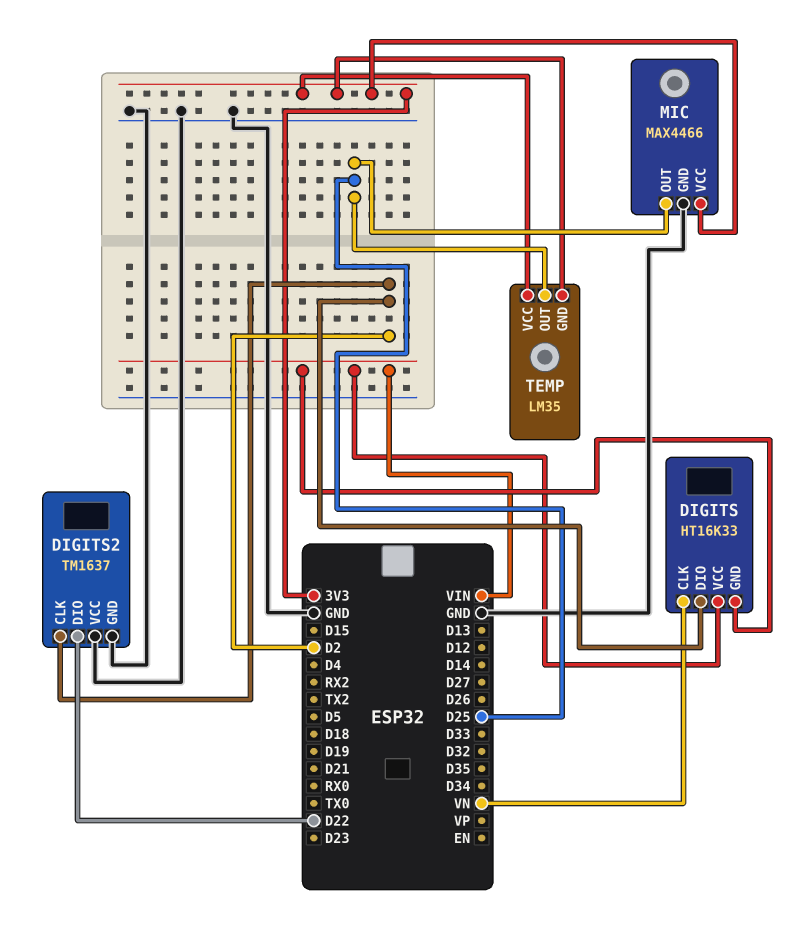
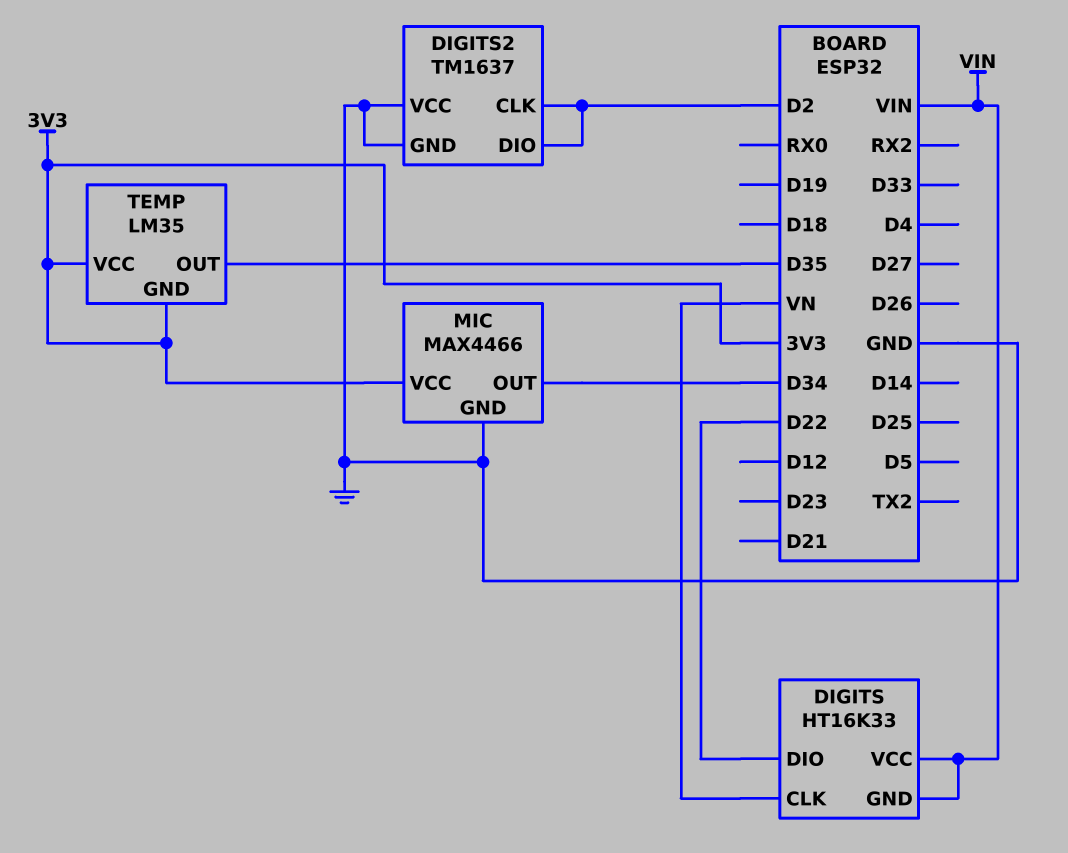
DIGITS pin DIO: D2 -> D22
DIGITS2 pin DIO: D22 -> D2
MIC pin OUT: D25 -> D34
TEMP pin OUT: D25 -> D35

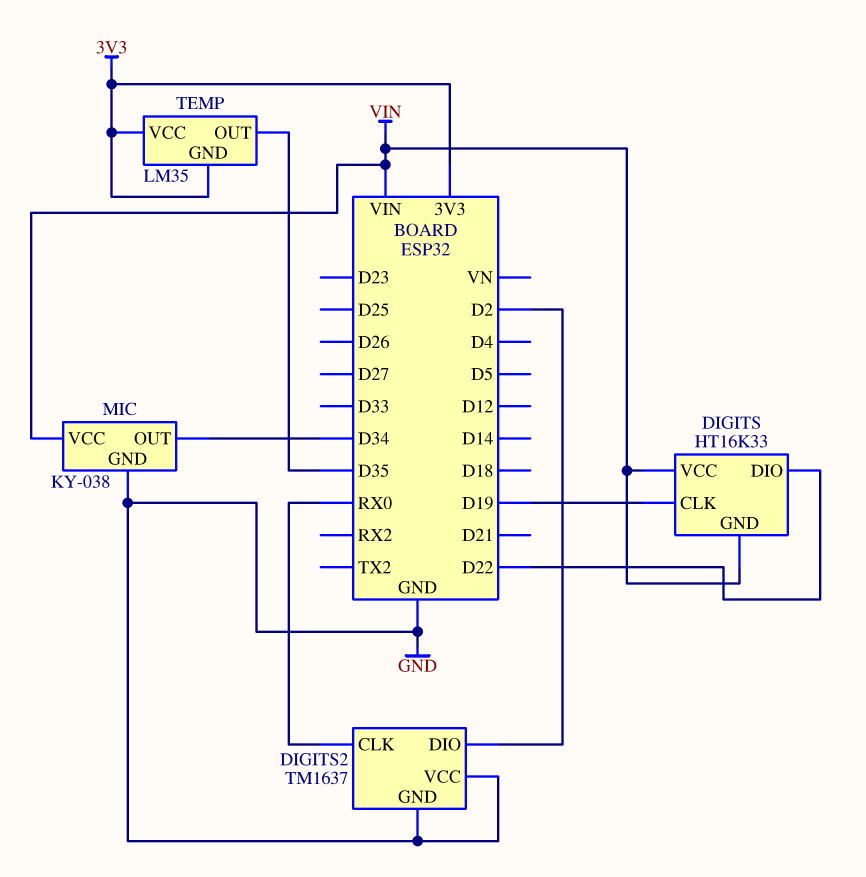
DIGITS pin CLK: VN -> D19
DIGITS2 pin CLK: D2 -> RX0
MIC: MAX4466 -> KY-038
MIC pin VCC: 3V3 -> VIN

